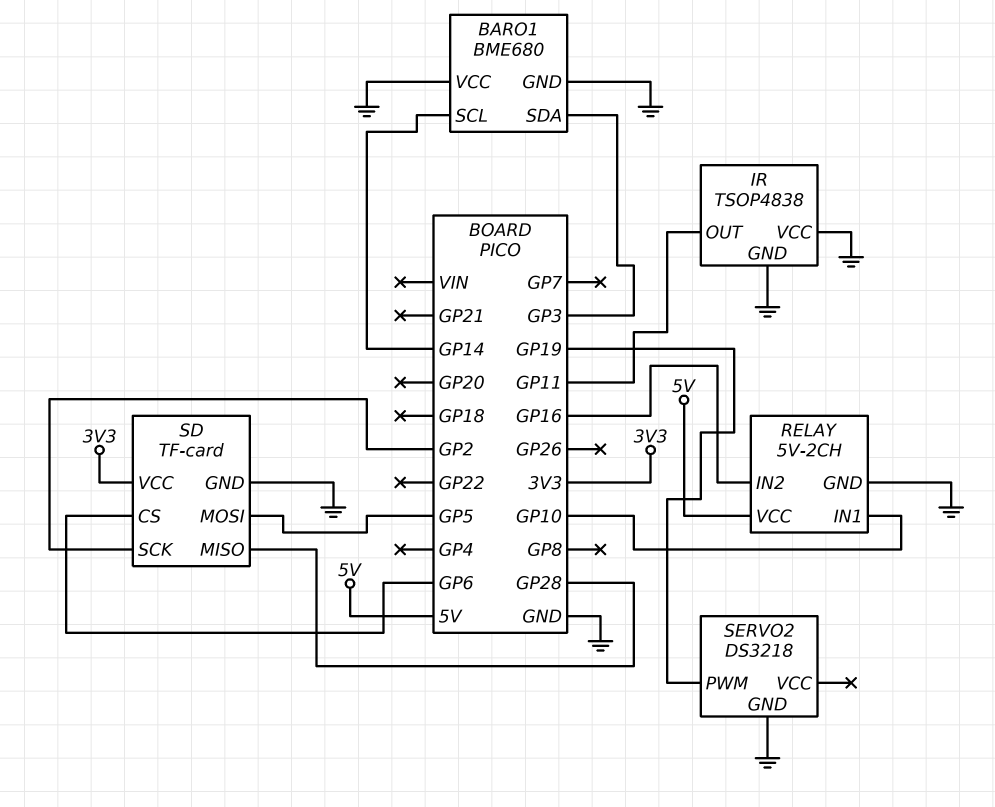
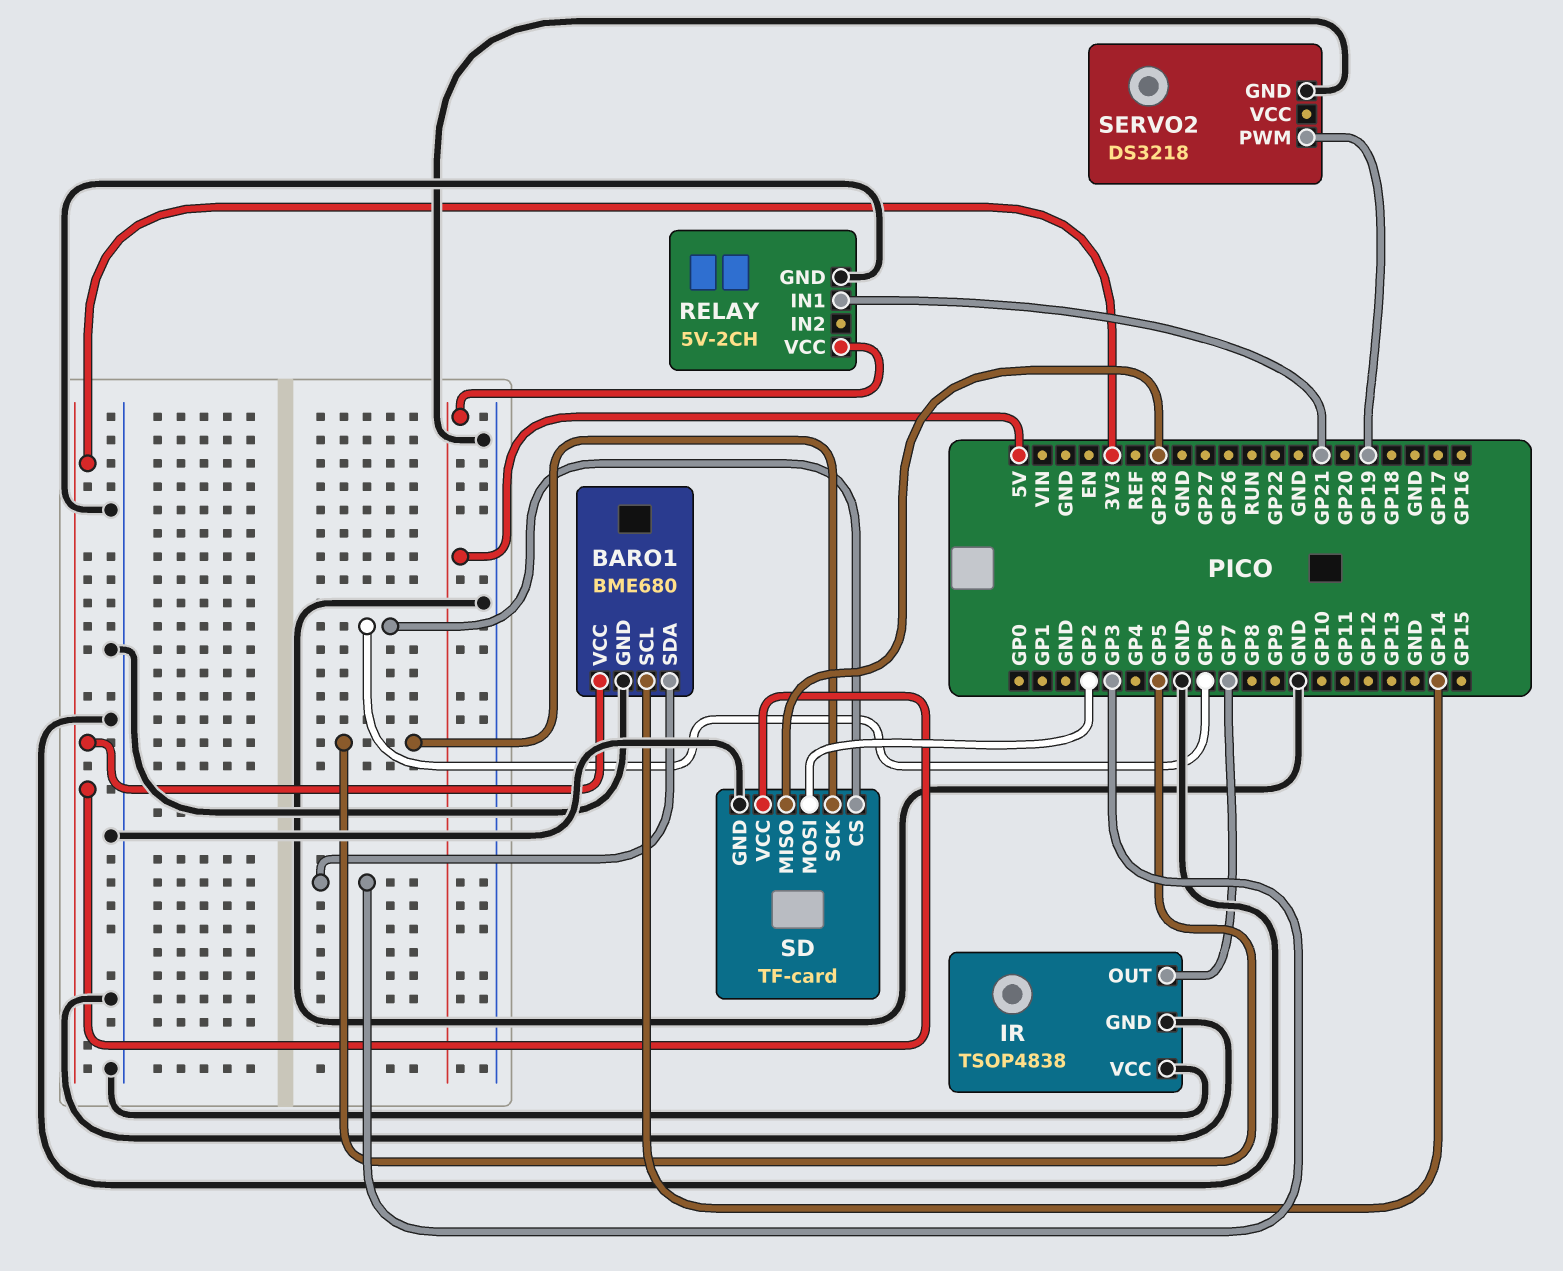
BARO1 pin VCC: GND -> 3V3
IR pin OUT: GP11 -> GP7
RELAY pin IN1: GP10 -> GP21
RELAY pin IN2: GP16 -> none
SD pin MOSI: GP5 -> GP2
SD pin SCK: GP2 -> GP5

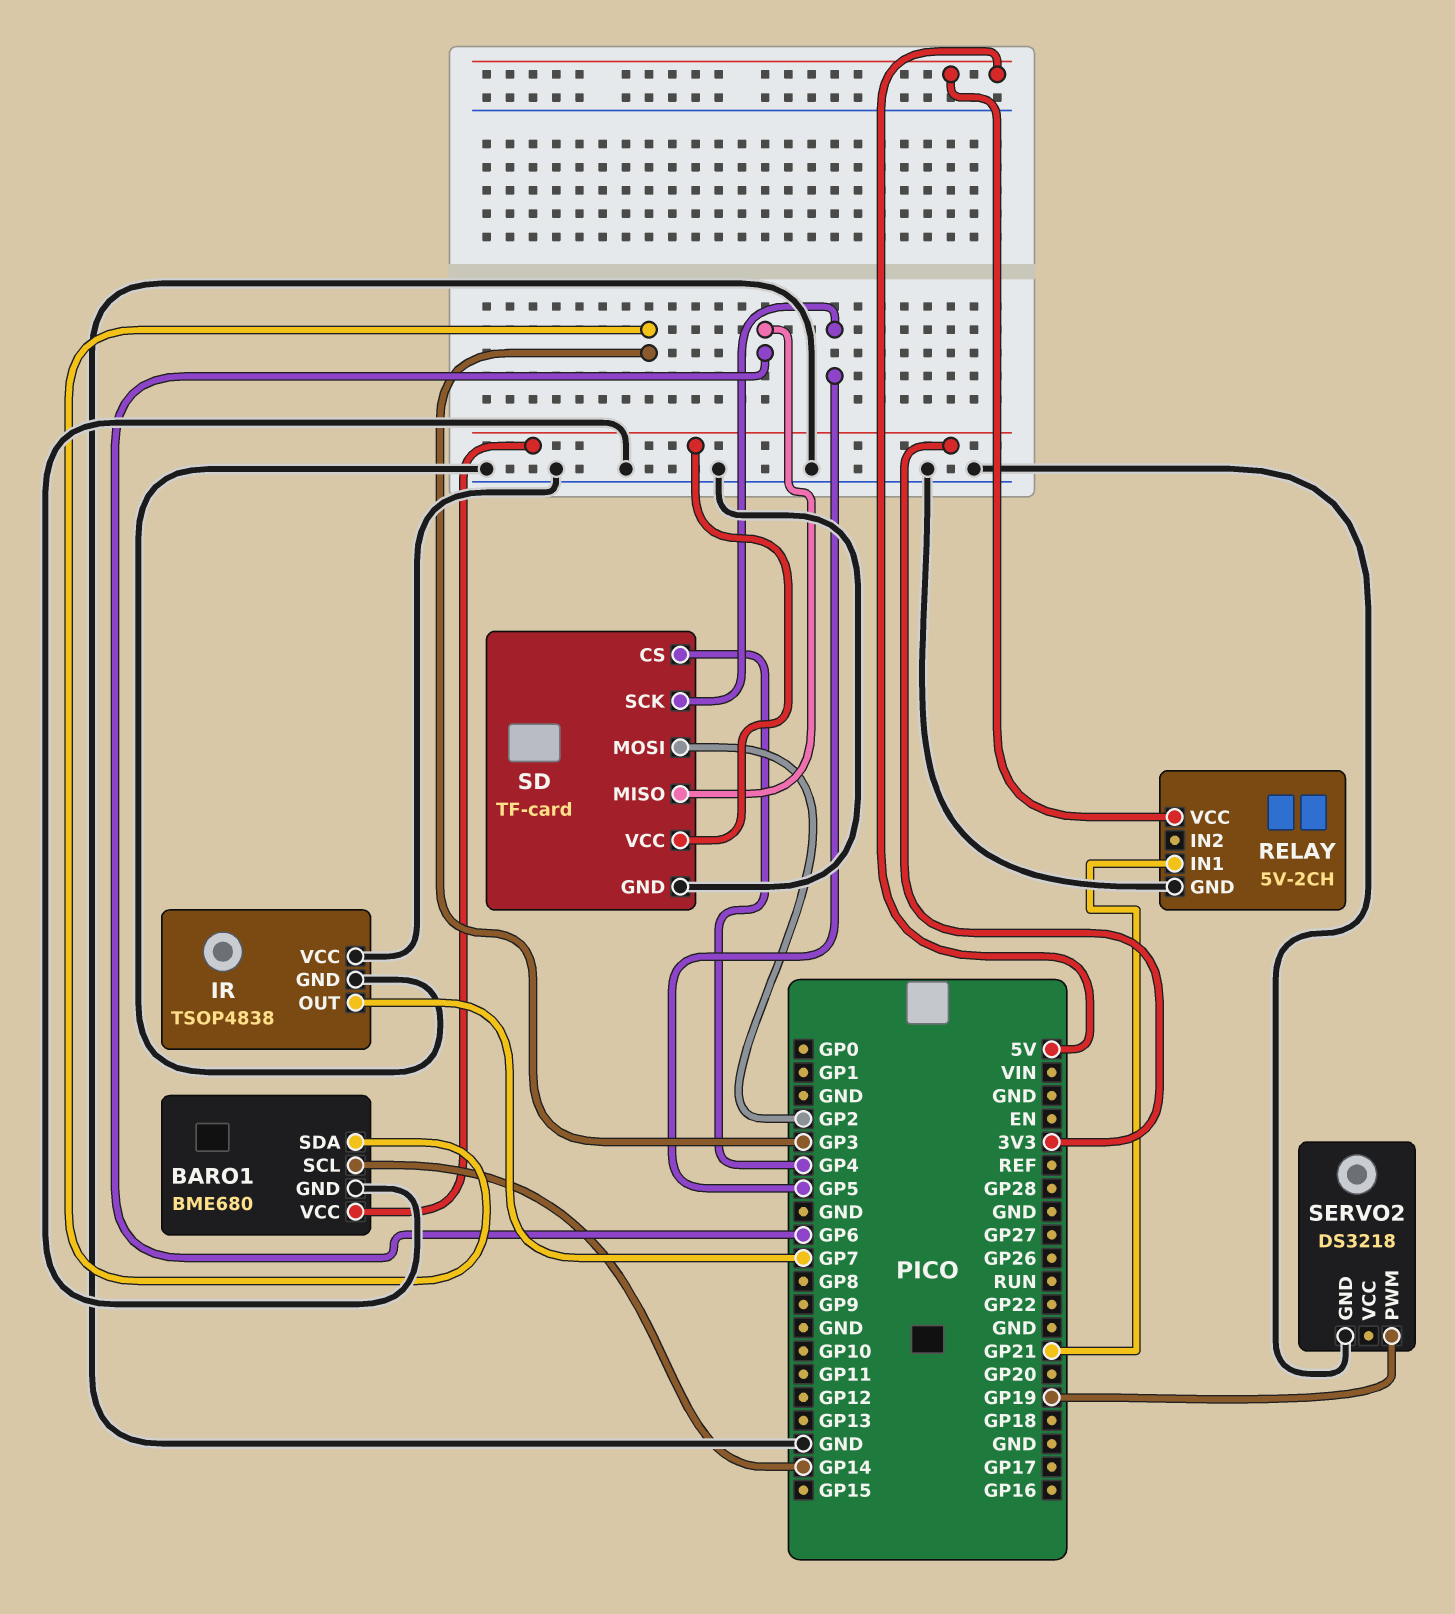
SD pin CS: GP6 -> GP4
SD pin MISO: GP28 -> GP6

